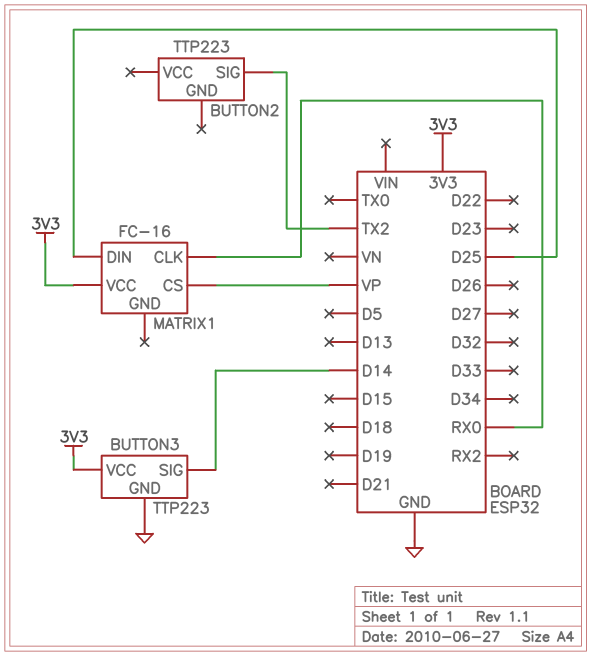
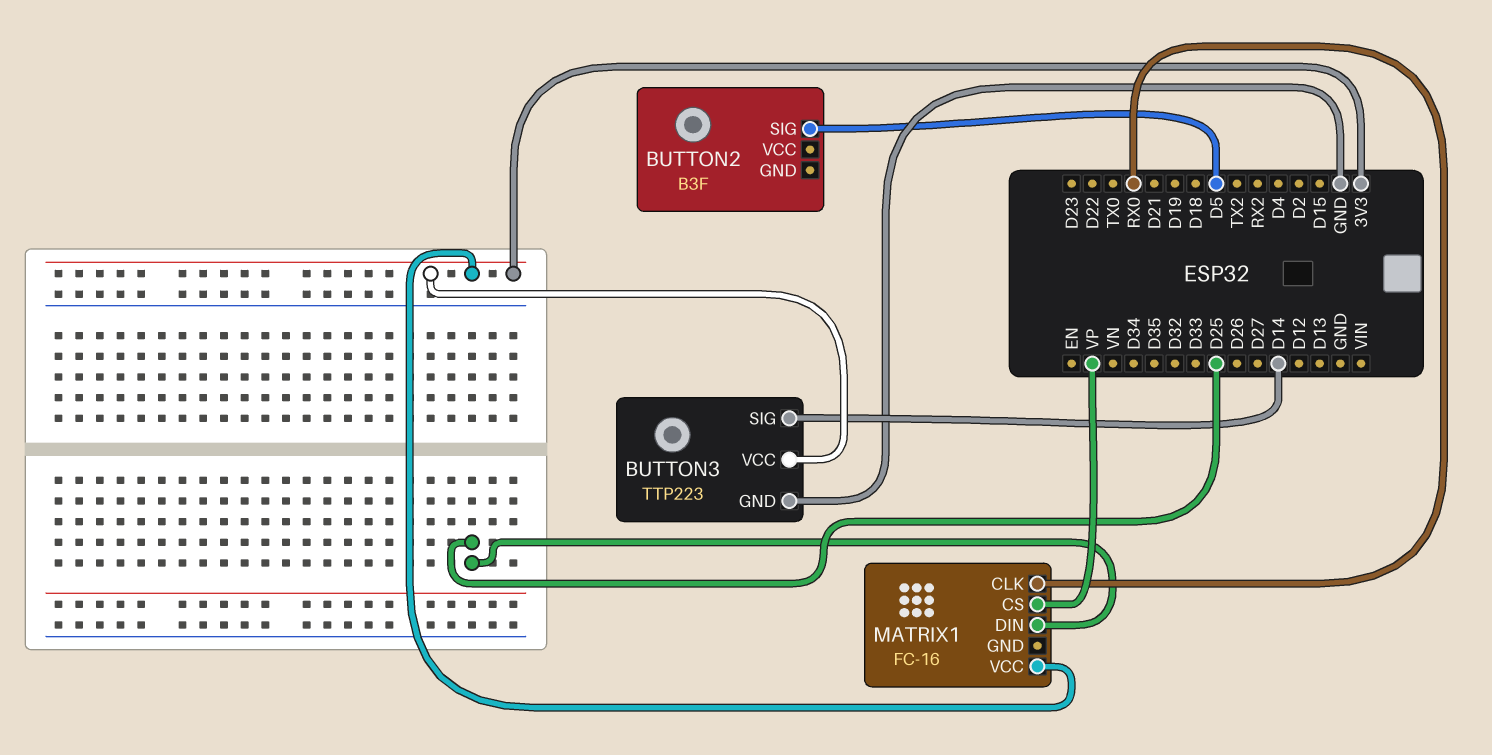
BUTTON2: TTP223 -> B3F
BUTTON2 pin SIG: TX2 -> D5

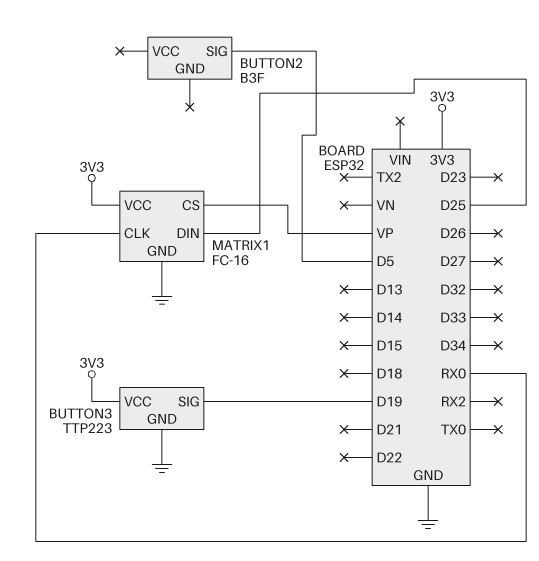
BUTTON3 pin SIG: D14 -> D19
MATRIX1 pin GND: none -> GND

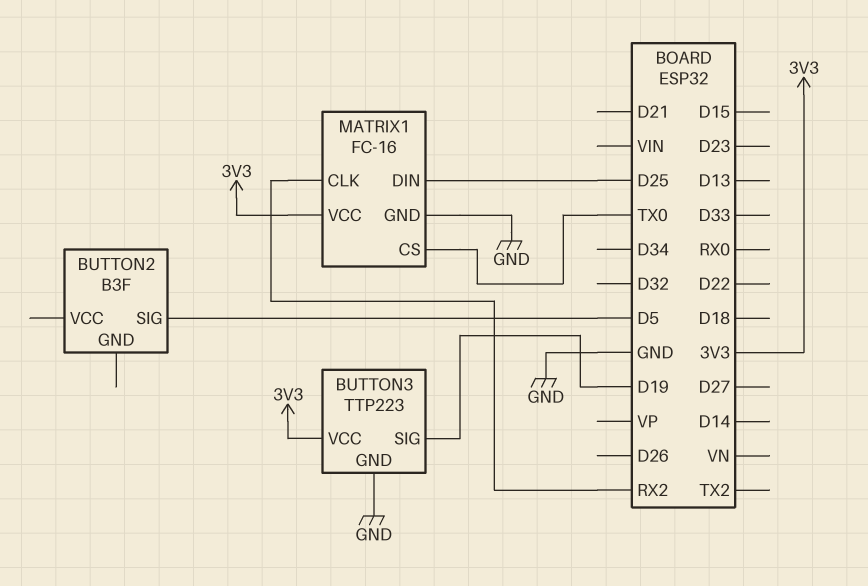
MATRIX1 pin CLK: RX0 -> RX2
MATRIX1 pin CS: VP -> TX0

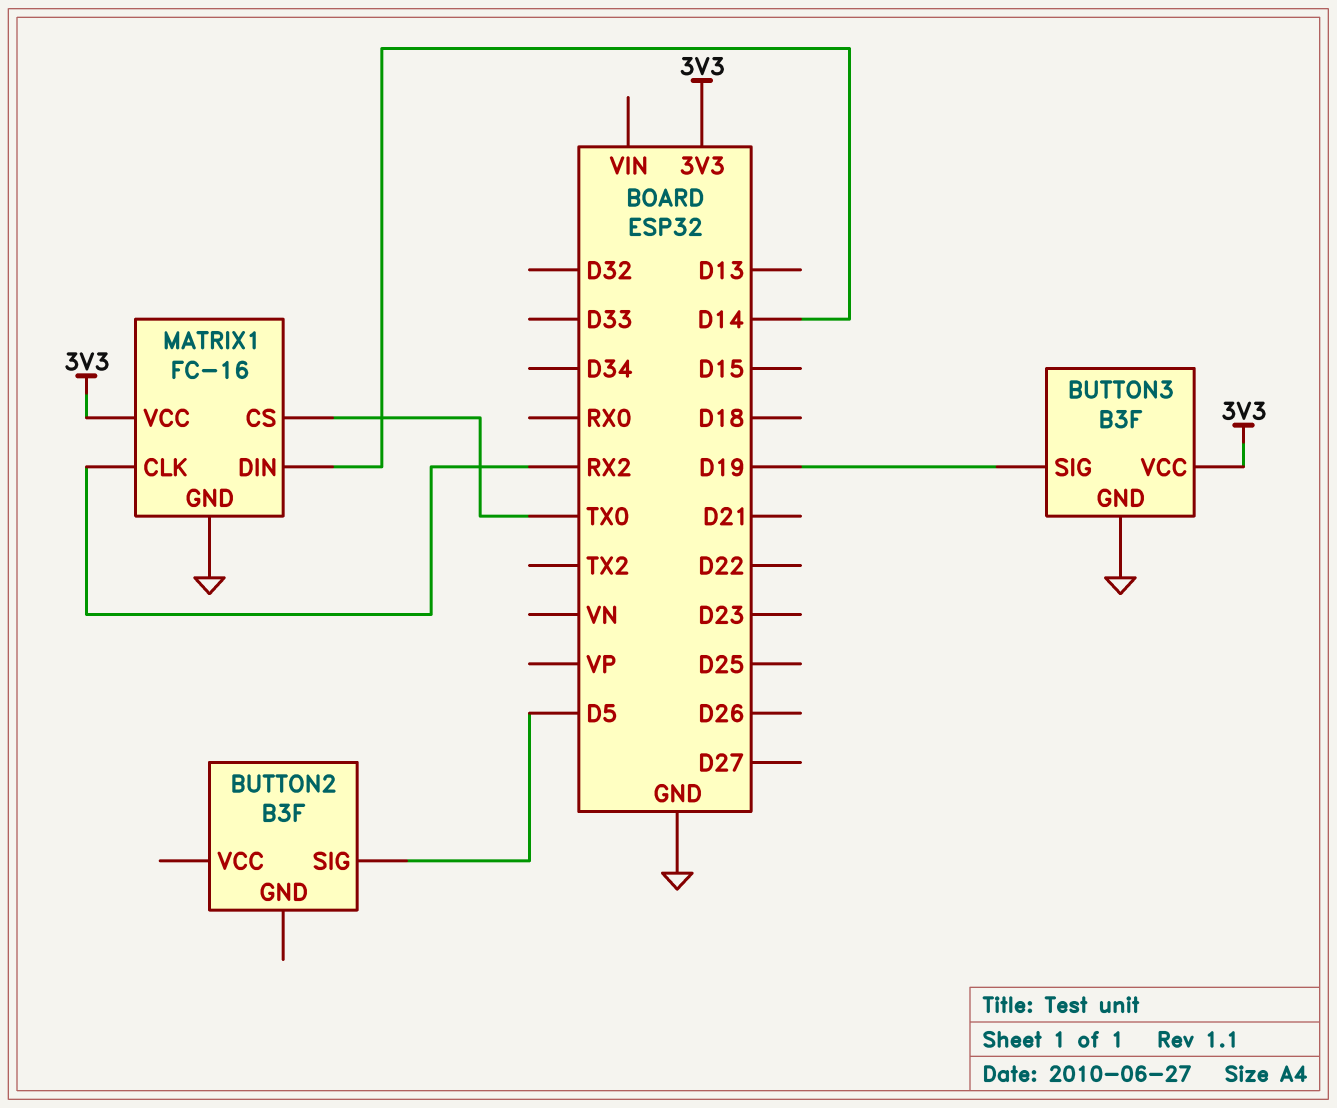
BUTTON3: TTP223 -> B3F
MATRIX1 pin DIN: D25 -> D14

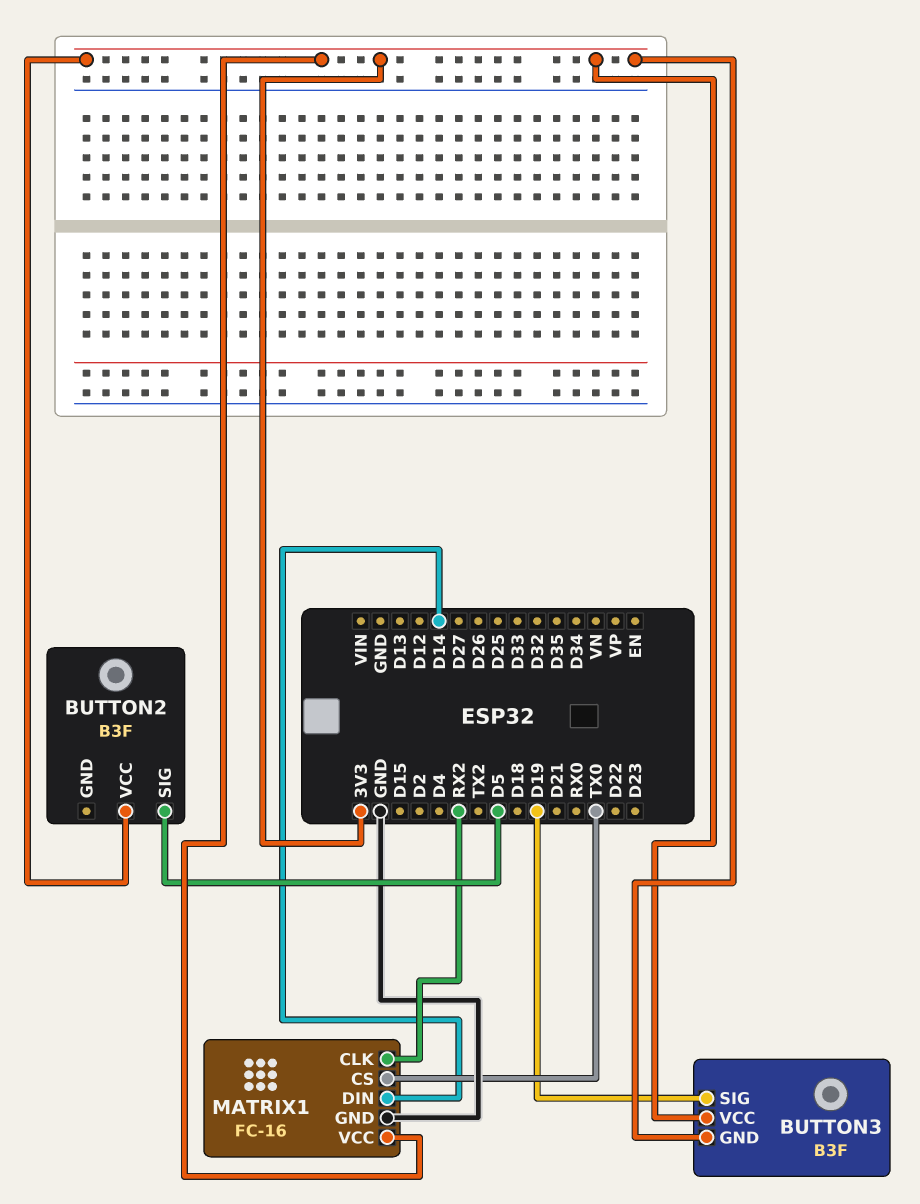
BUTTON2 pin VCC: none -> 3V3
BUTTON3 pin GND: GND -> 3V3

